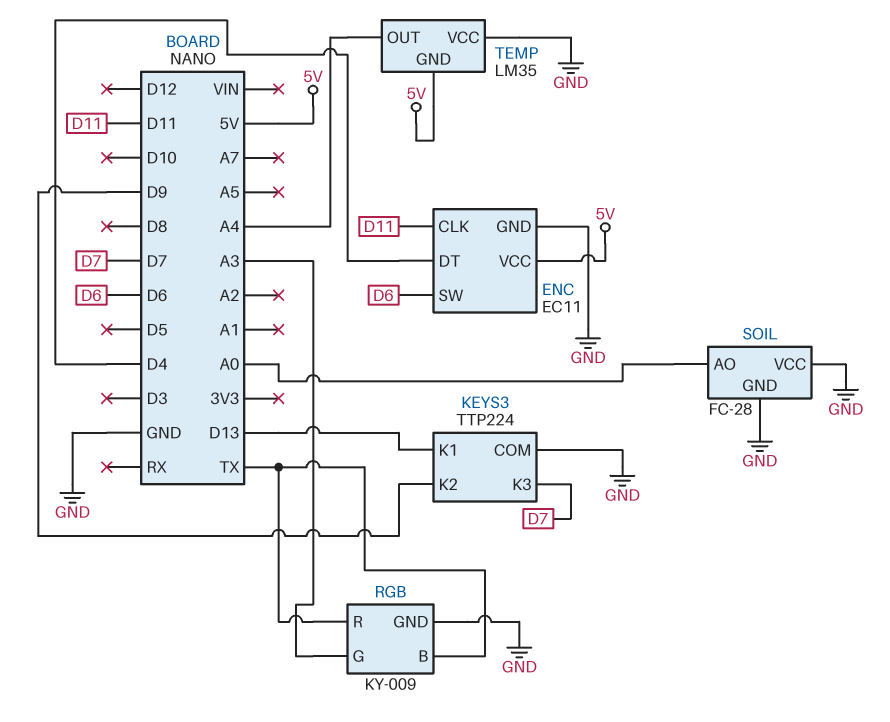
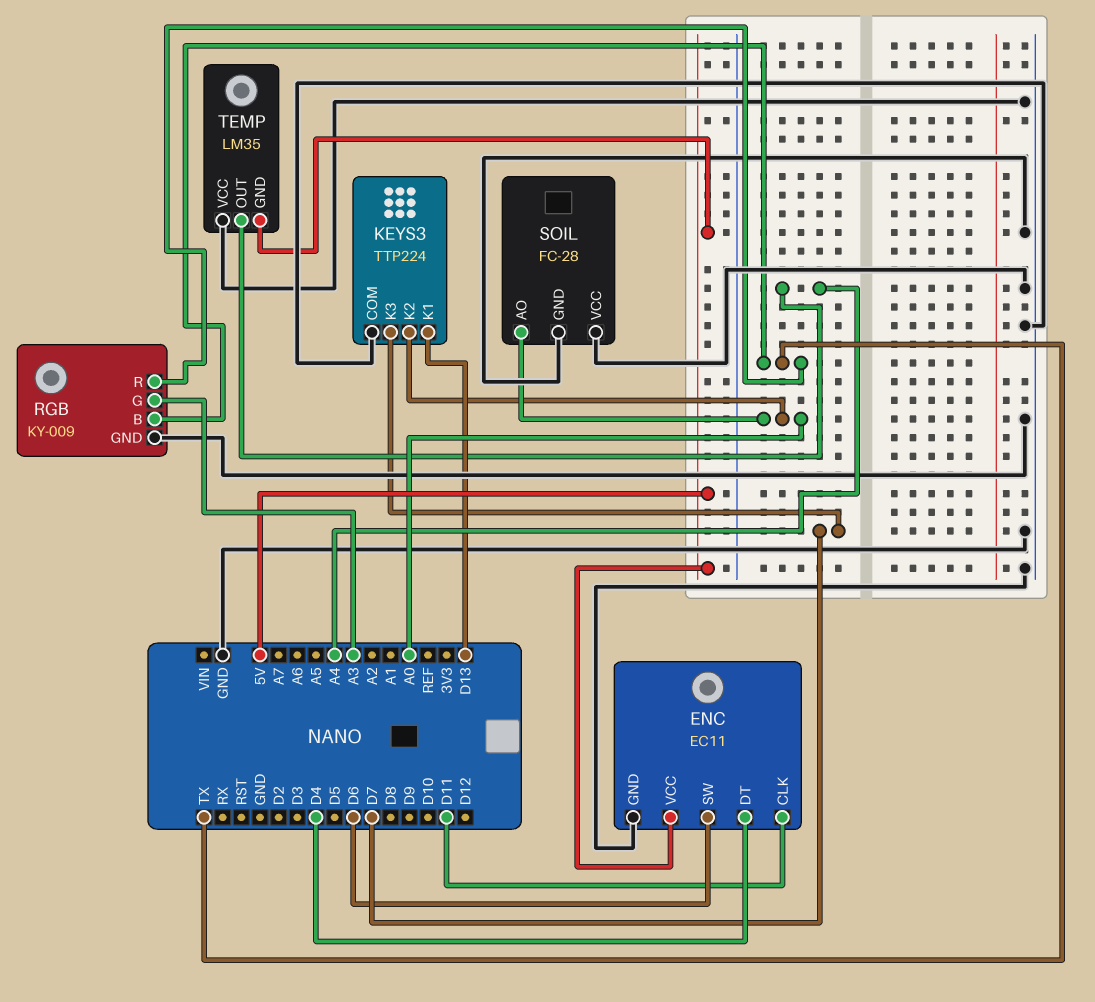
KEYS3 pin K2: D9 -> A0

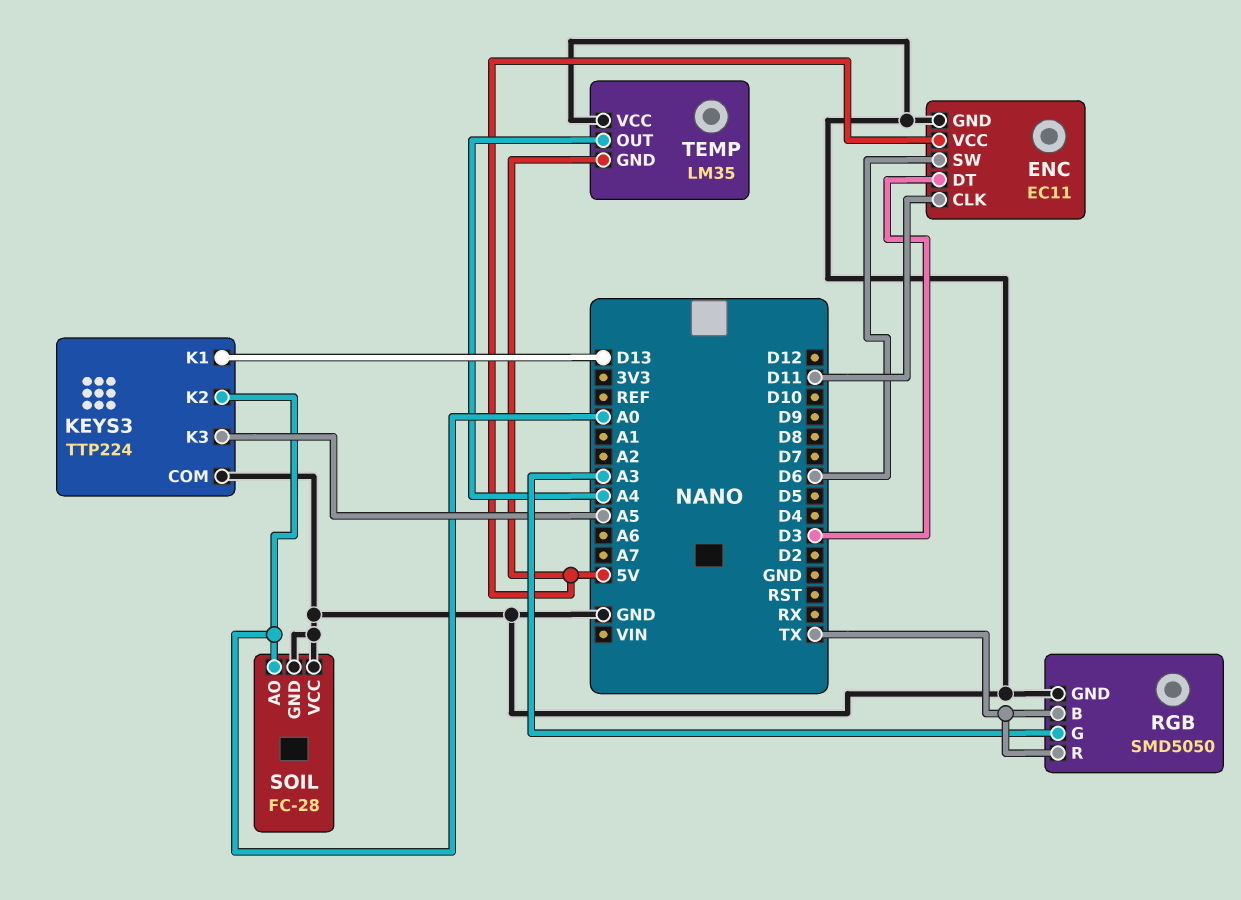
ENC pin DT: D4 -> D3
KEYS3 pin K3: D7 -> A5
RGB: KY-009 -> SMD5050

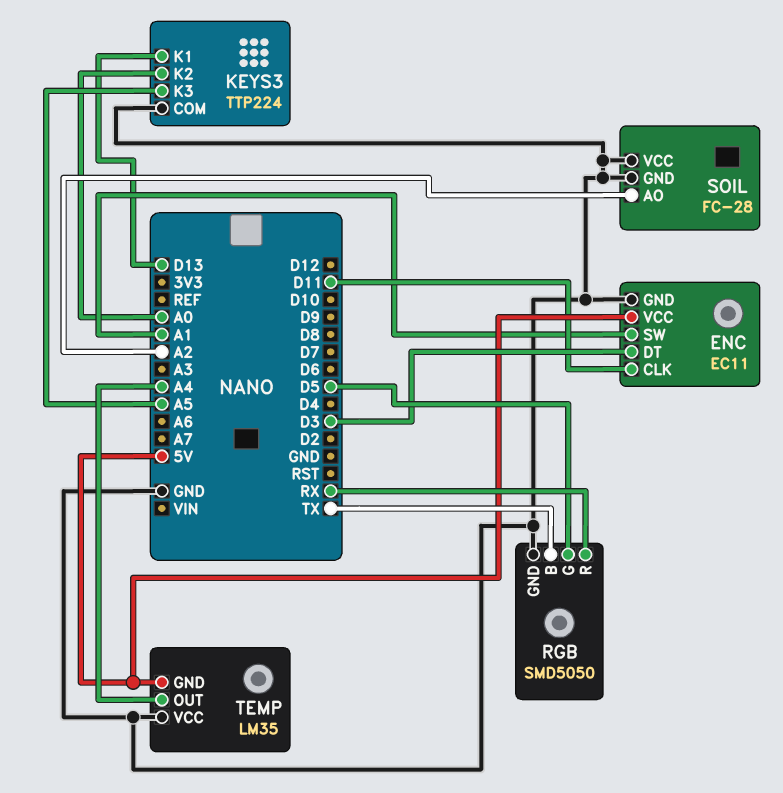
ENC pin SW: D6 -> A1
RGB pin G: A3 -> D5
RGB pin R: TX -> RX
SOIL pin AO: A0 -> A2

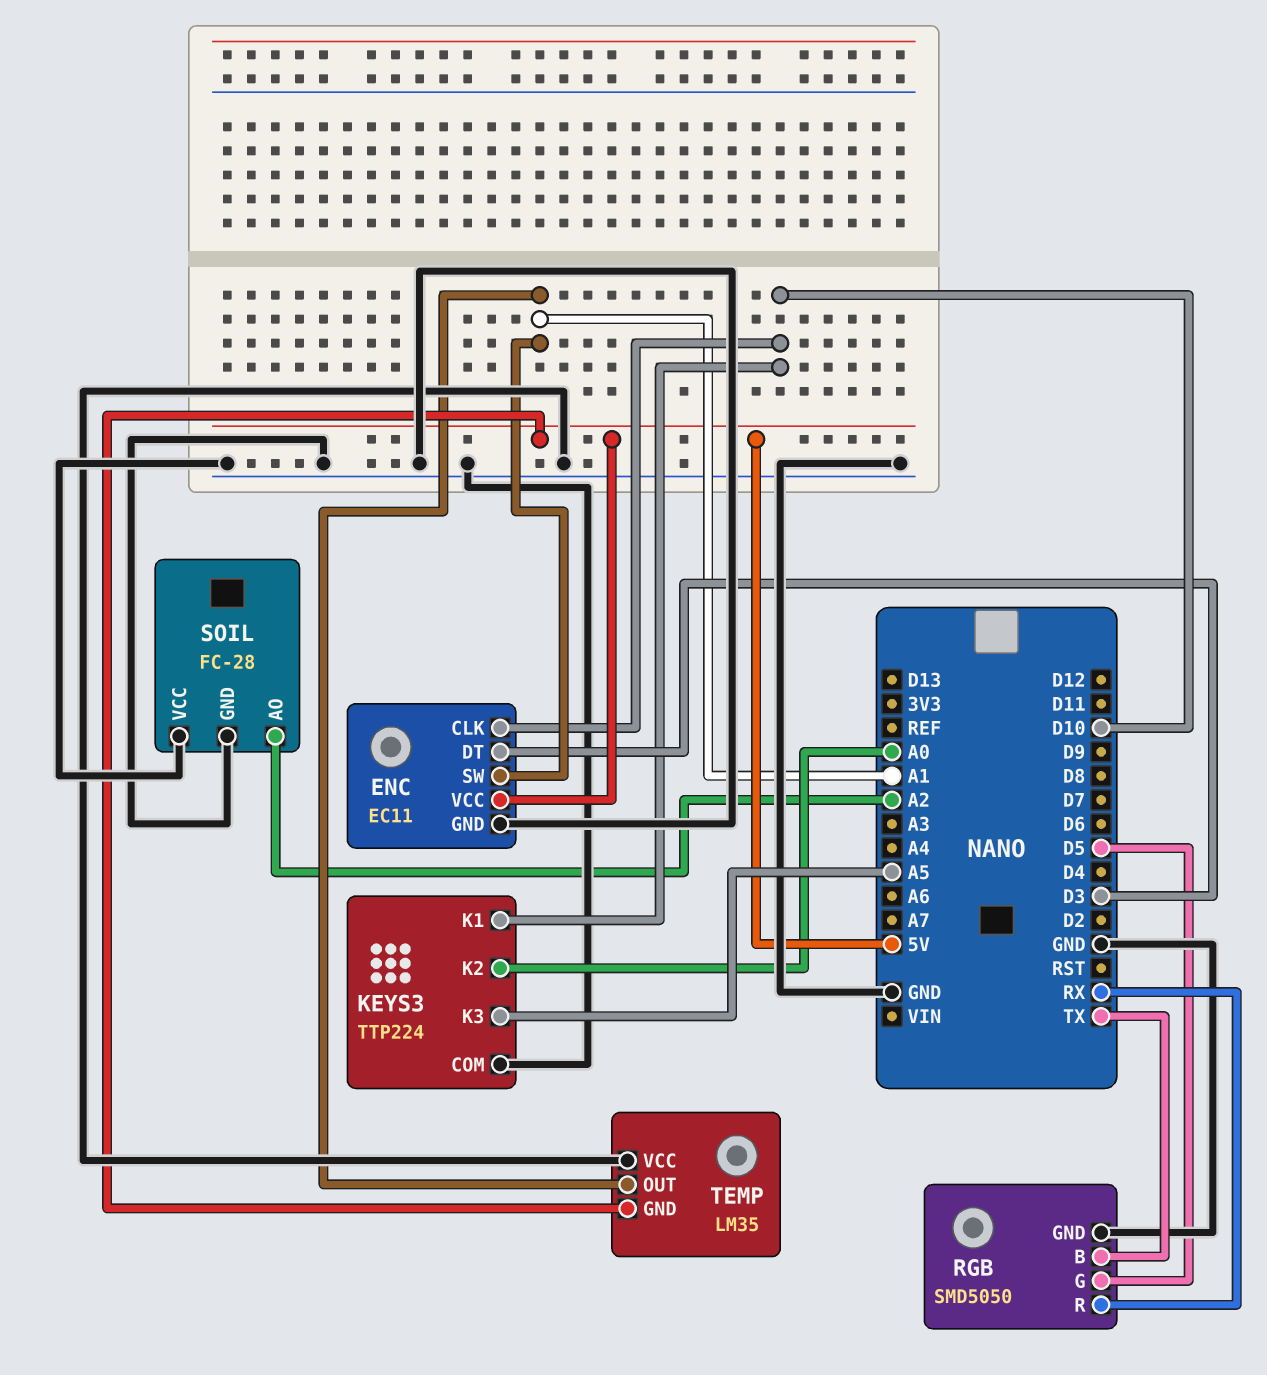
ENC pin CLK: D11 -> D10
KEYS3 pin K1: D13 -> D10
TEMP pin OUT: A4 -> A1

